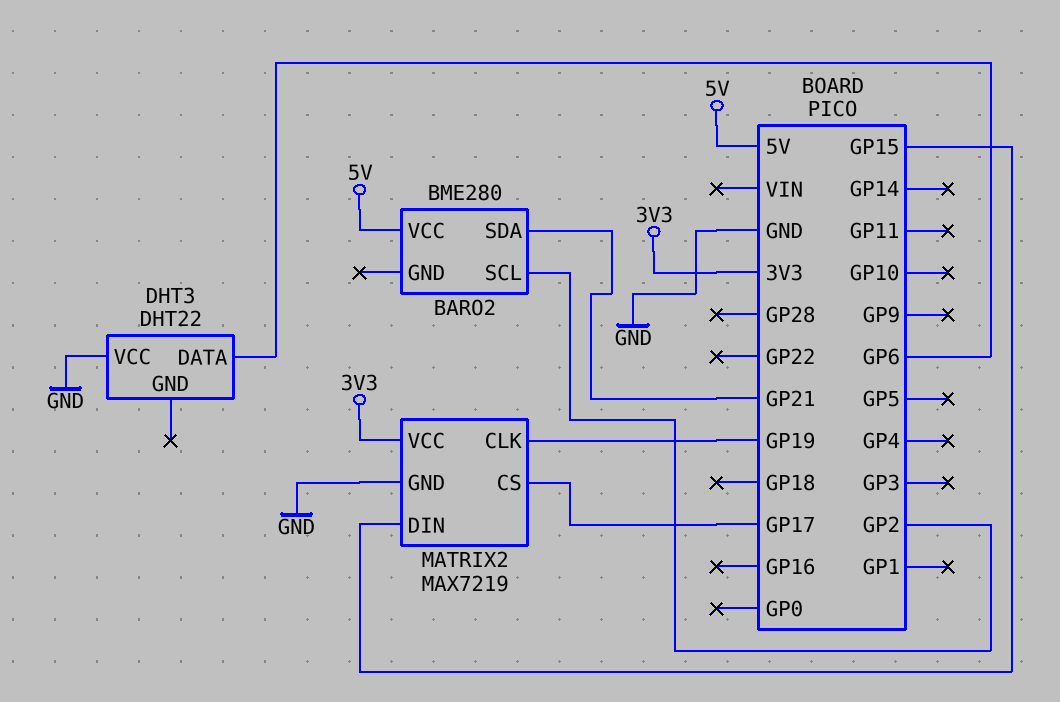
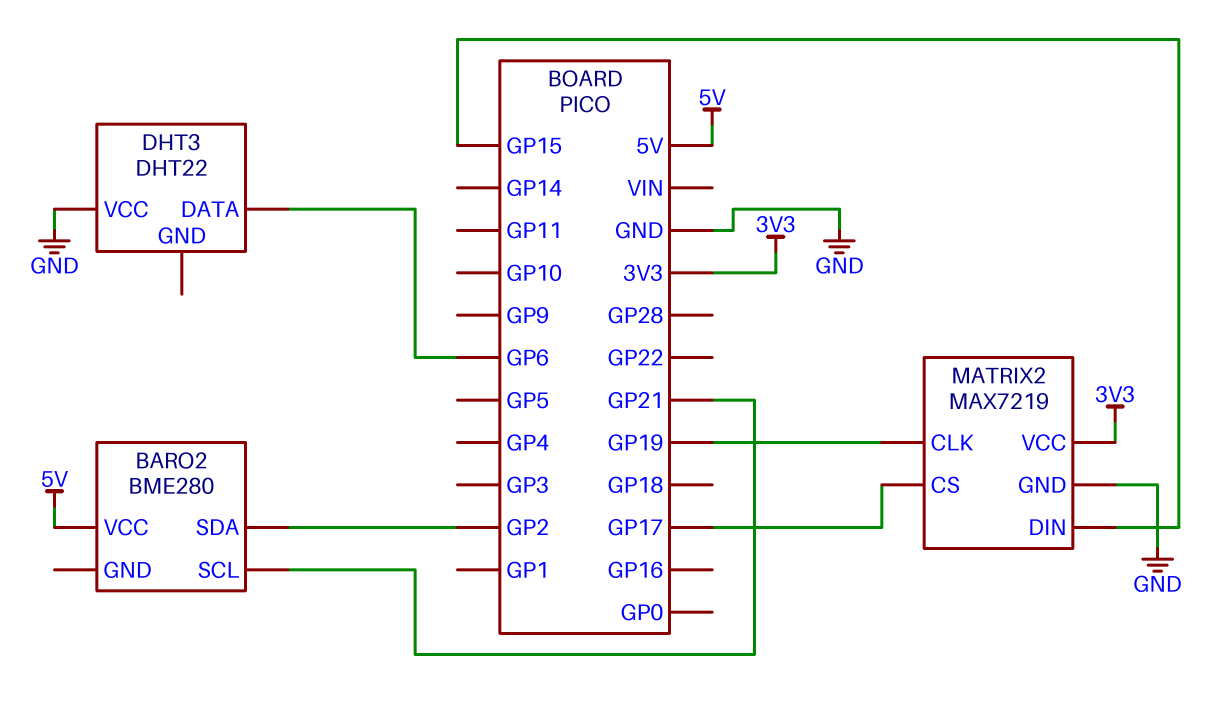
BARO2 pin SCL: GP2 -> GP21
BARO2 pin SDA: GP21 -> GP2

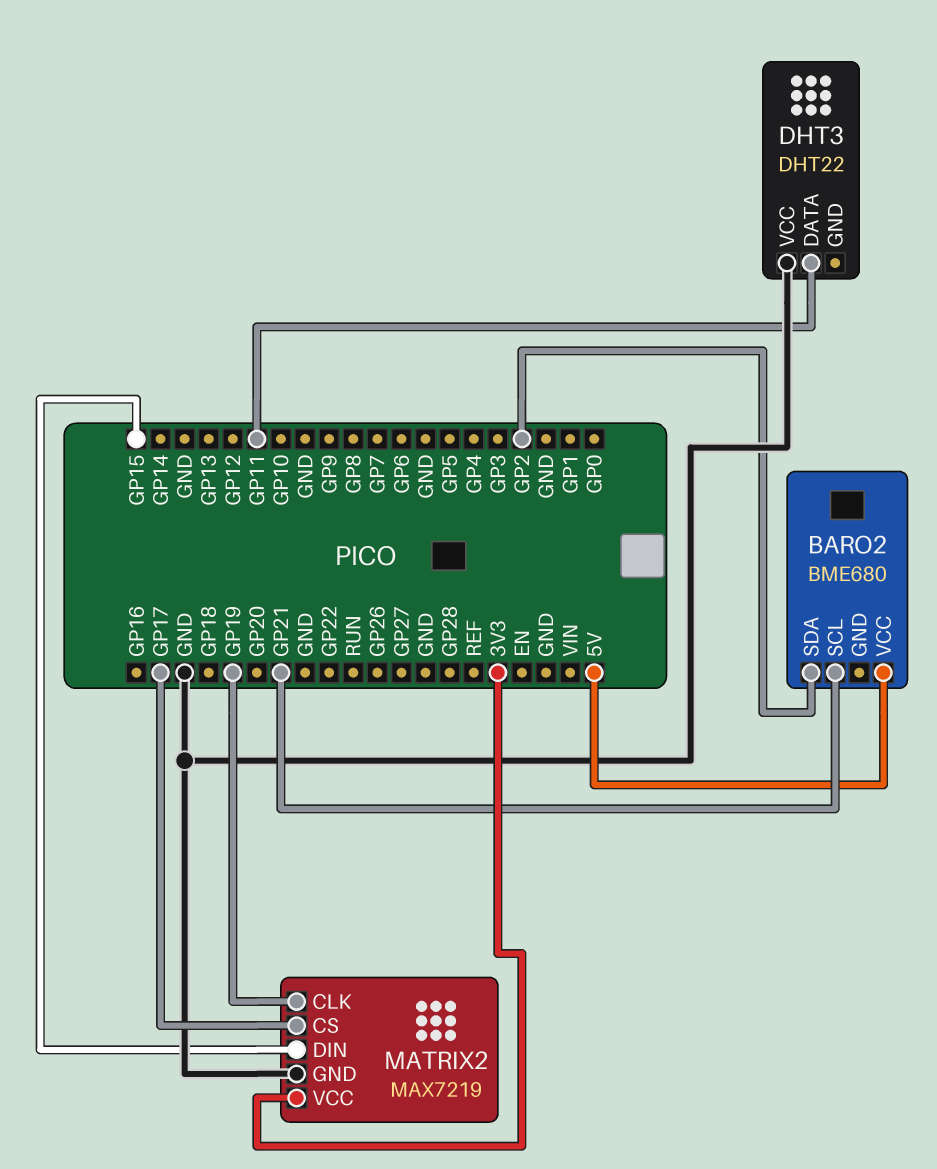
BARO2: BME280 -> BME680
DHT3 pin DATA: GP6 -> GP11

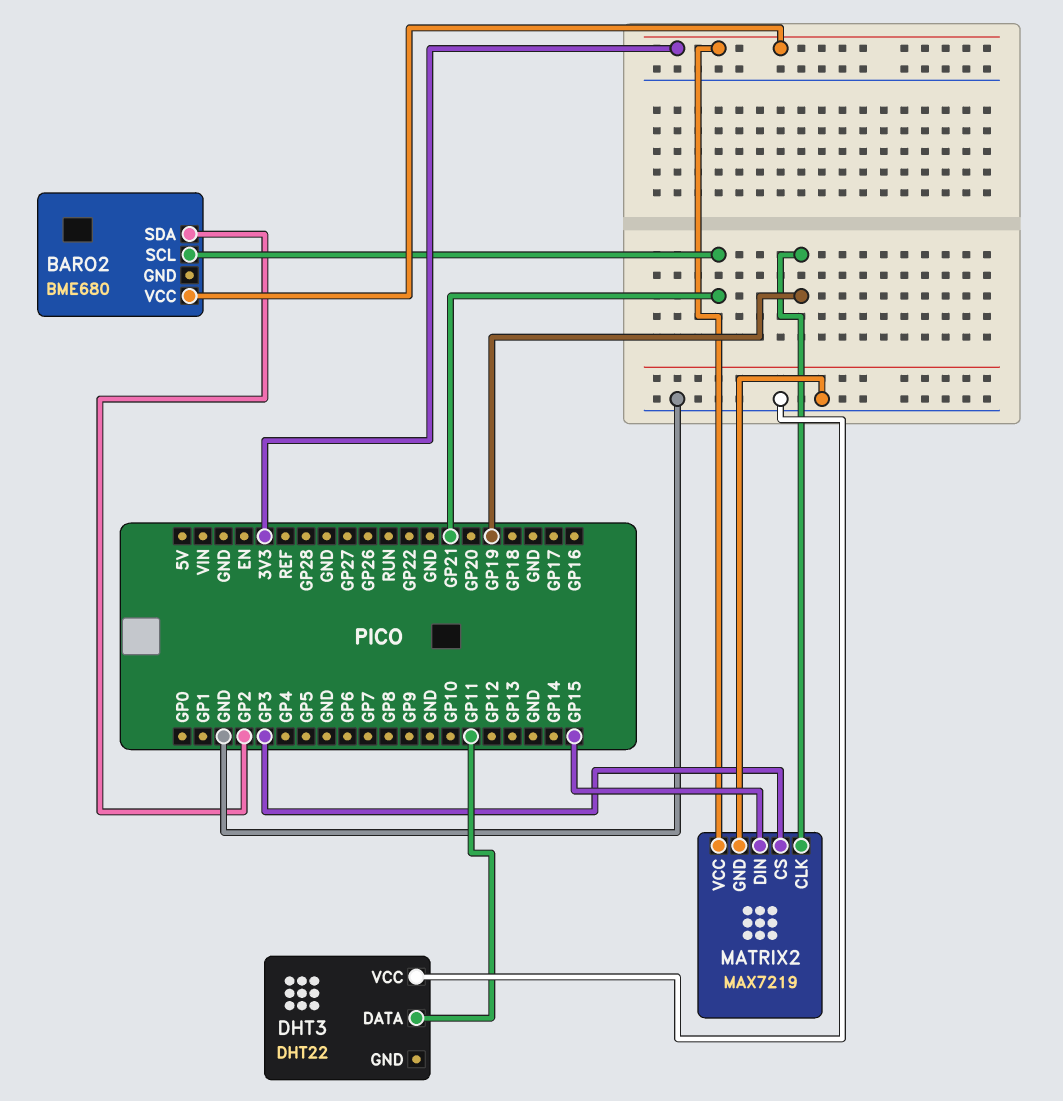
BARO2 pin VCC: 5V -> 3V3
MATRIX2 pin CS: GP17 -> GP3

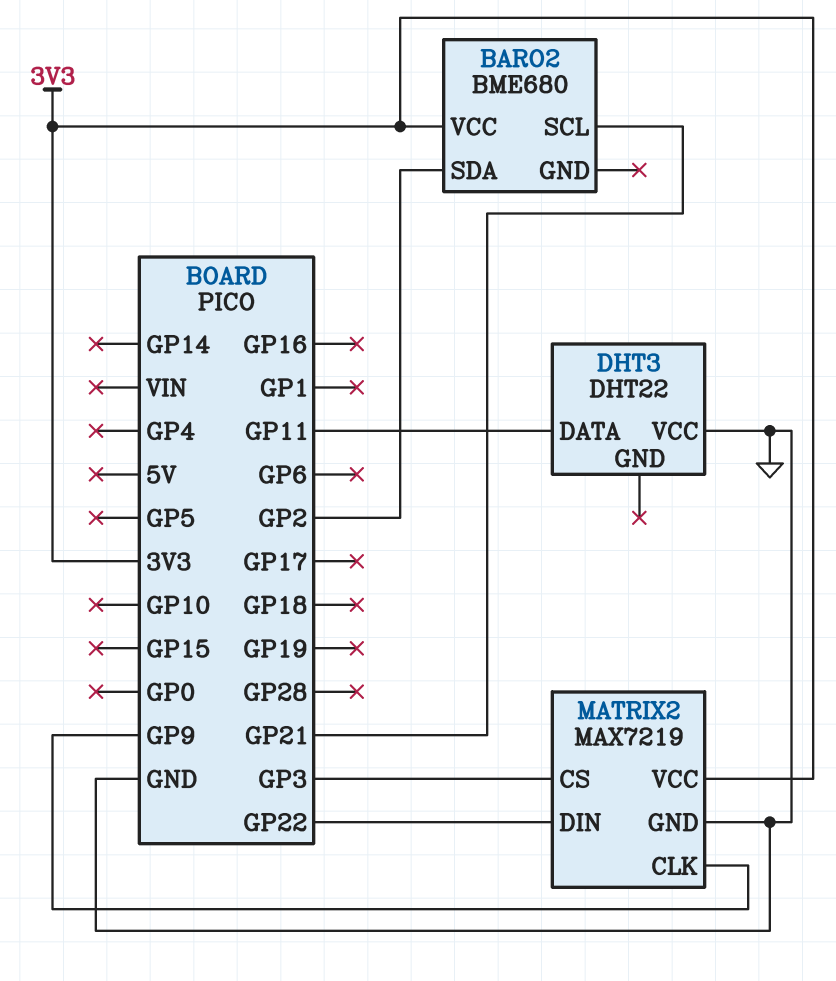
MATRIX2 pin CLK: GP19 -> GP9
MATRIX2 pin DIN: GP15 -> GP22

